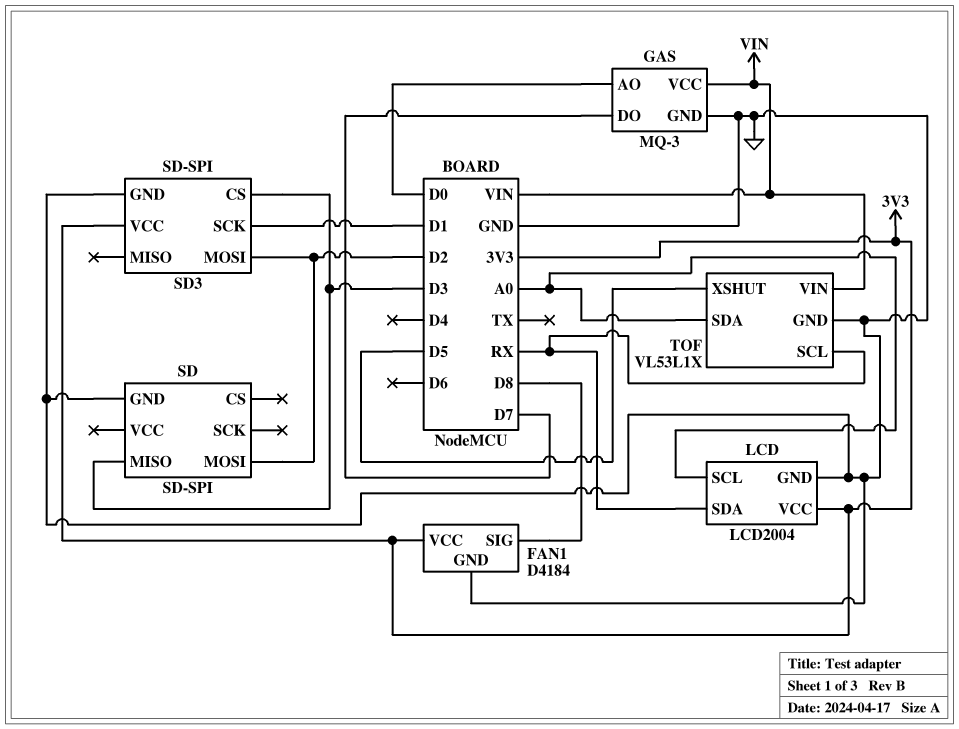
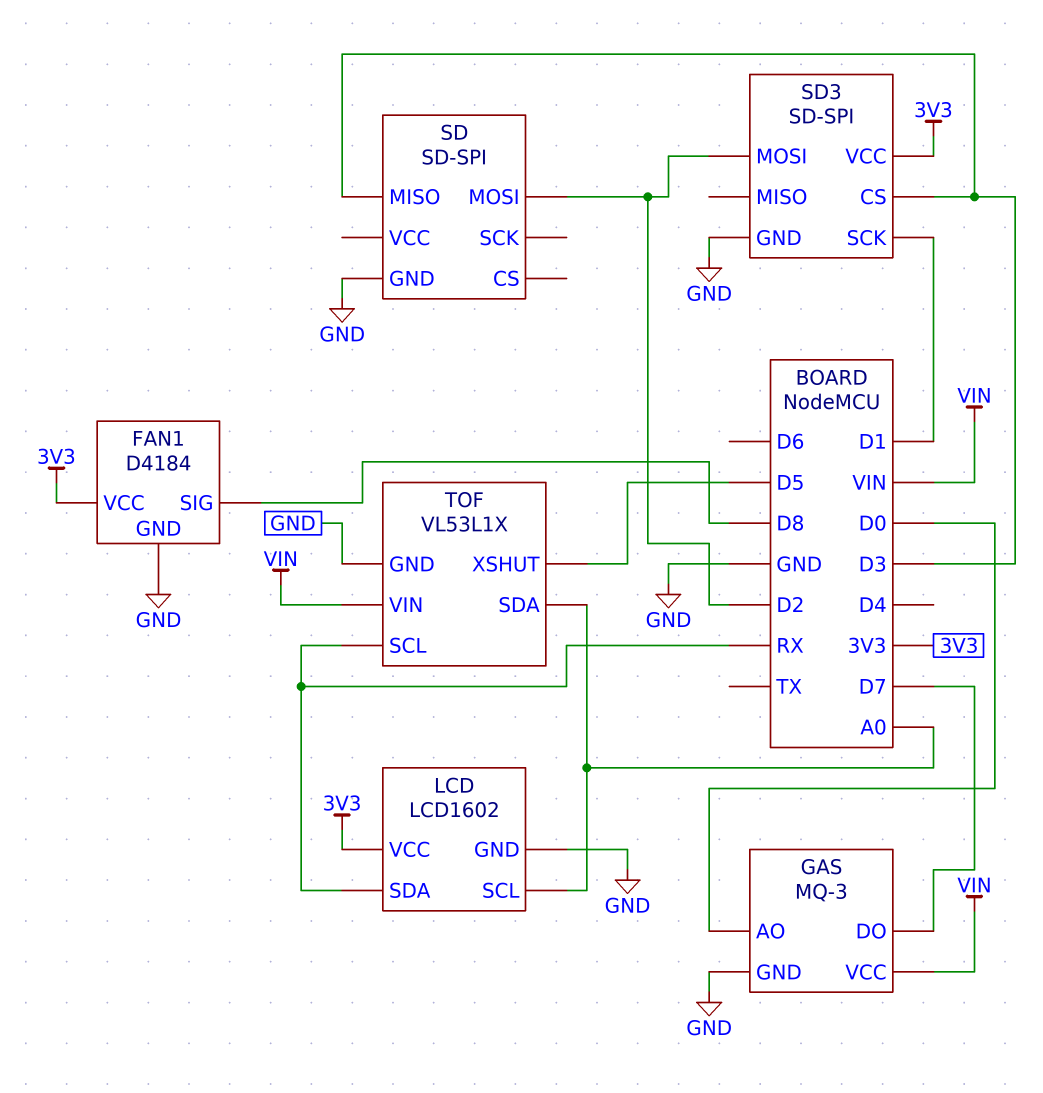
LCD: LCD2004 -> LCD1602

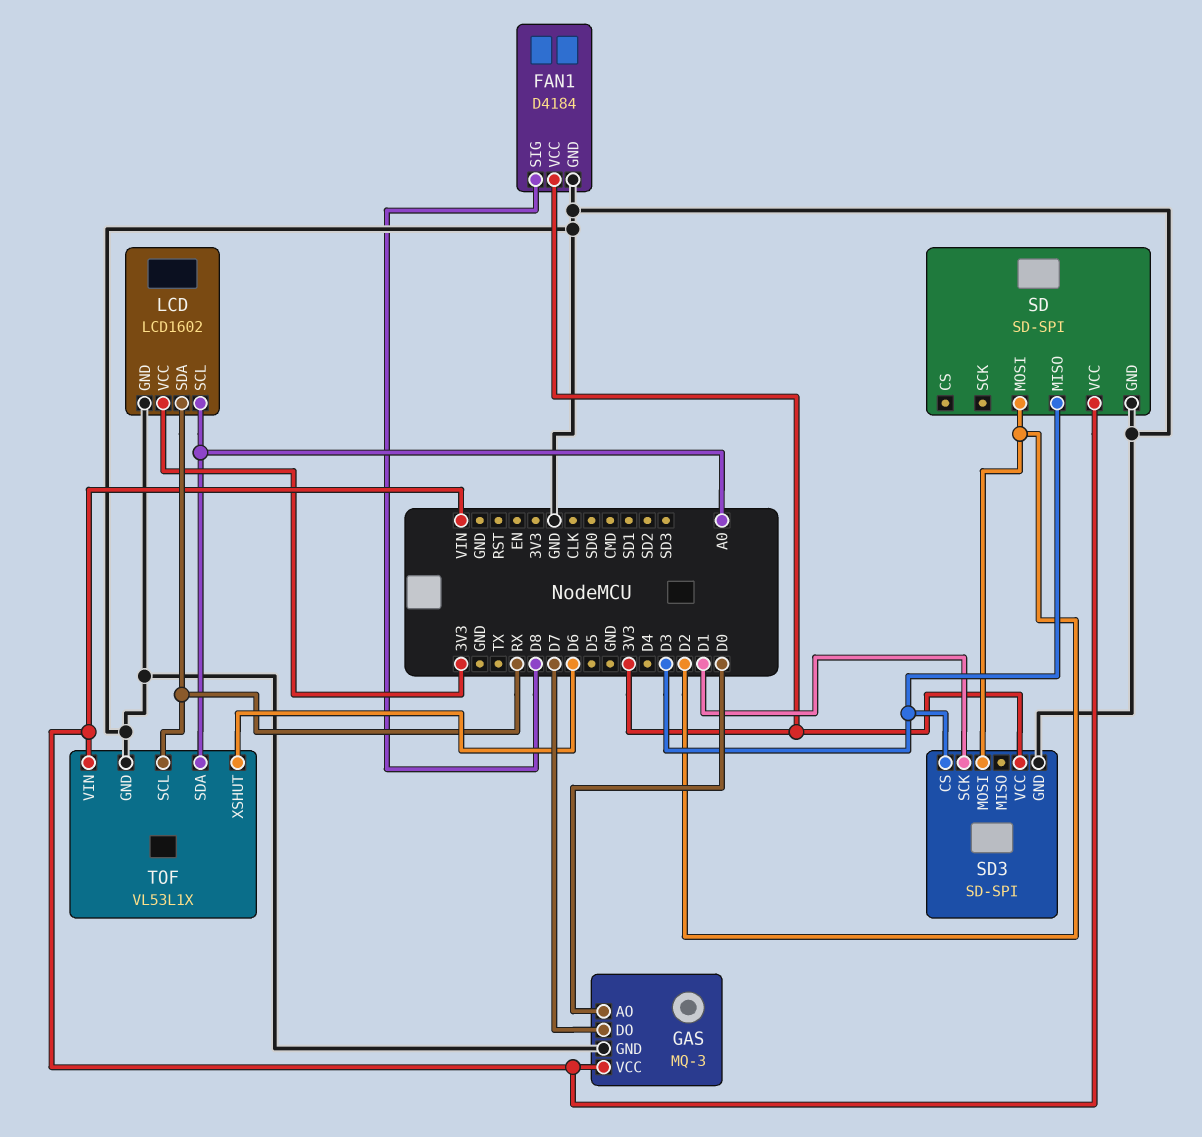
SD pin VCC: none -> VIN
TOF pin XSHUT: D5 -> D6

